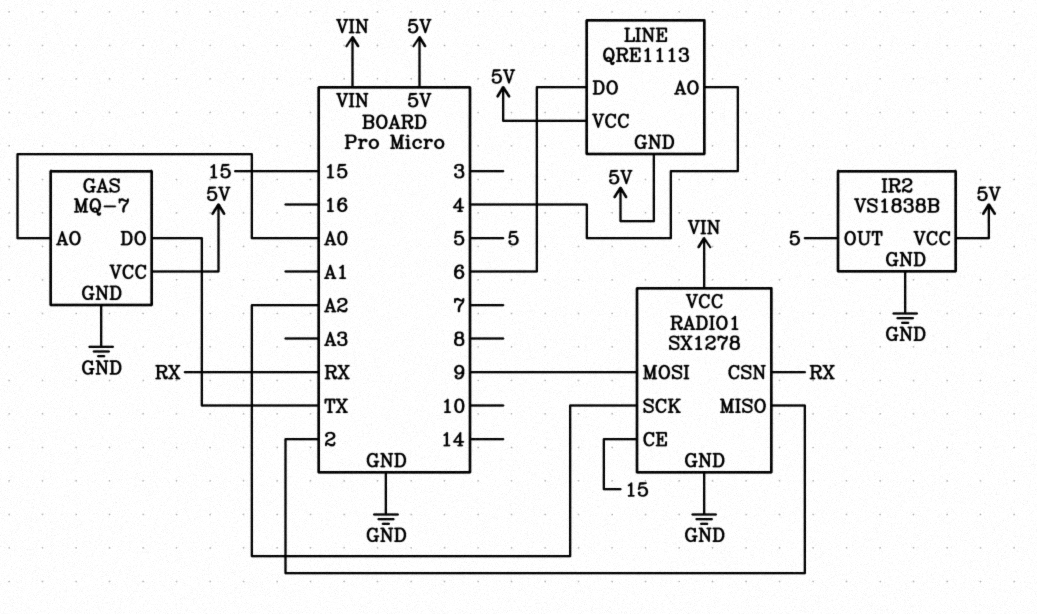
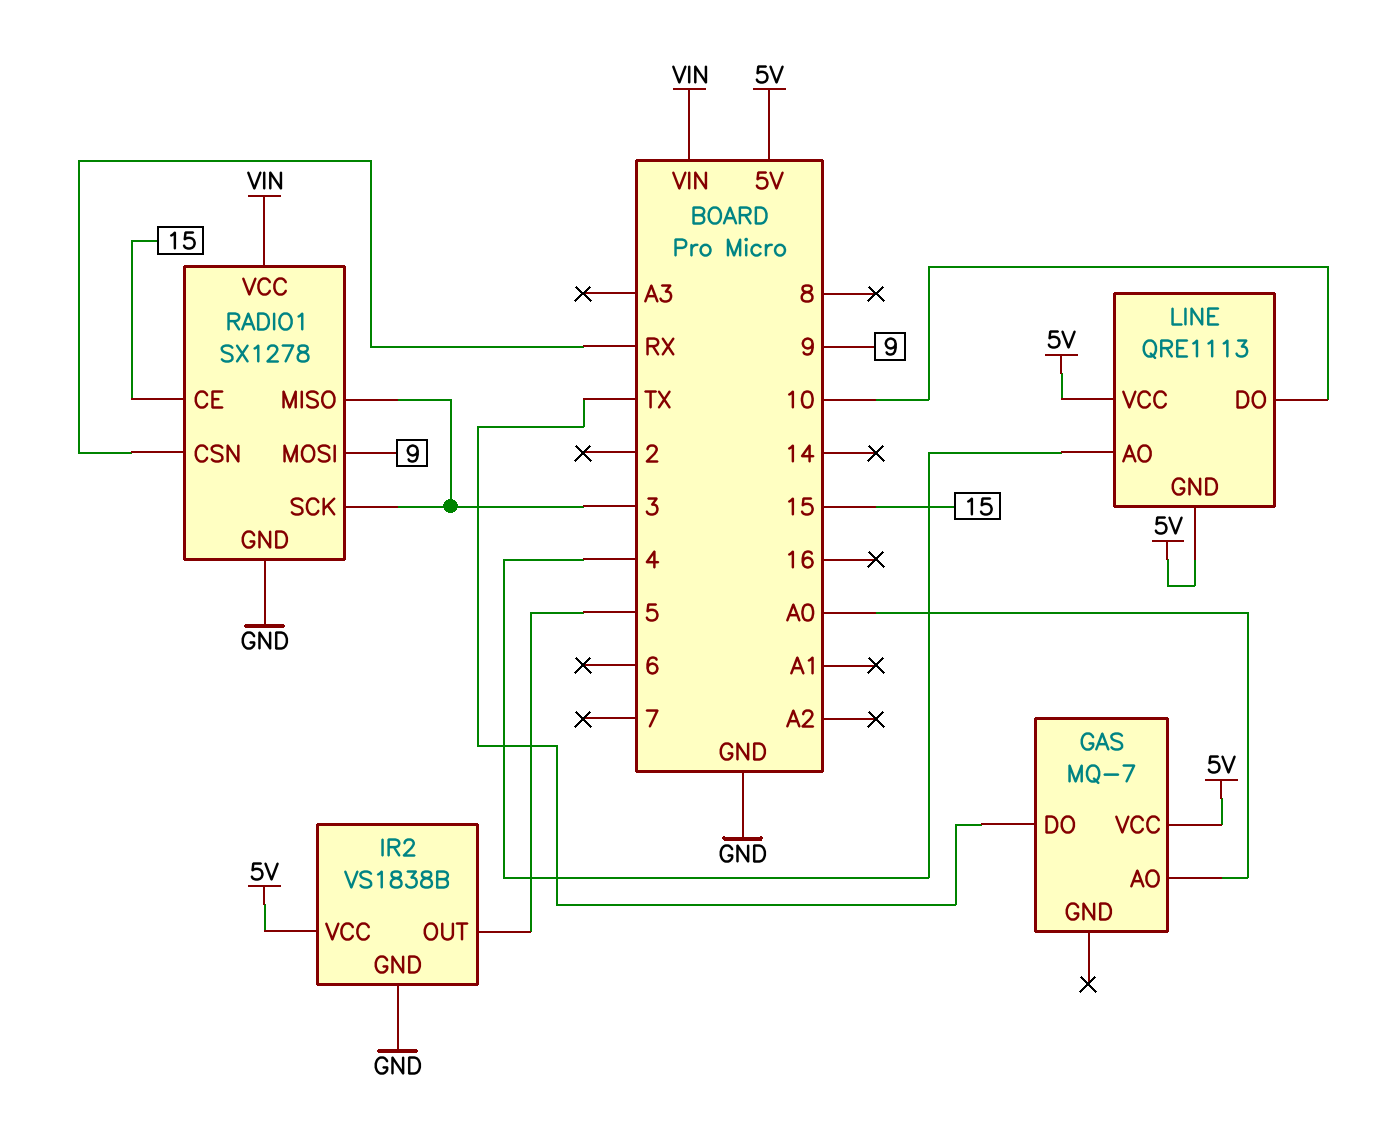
GAS pin GND: GND -> none
LINE pin DO: 6 -> 10
RADIO1 pin MISO: 2 -> 3
RADIO1 pin SCK: A2 -> 3

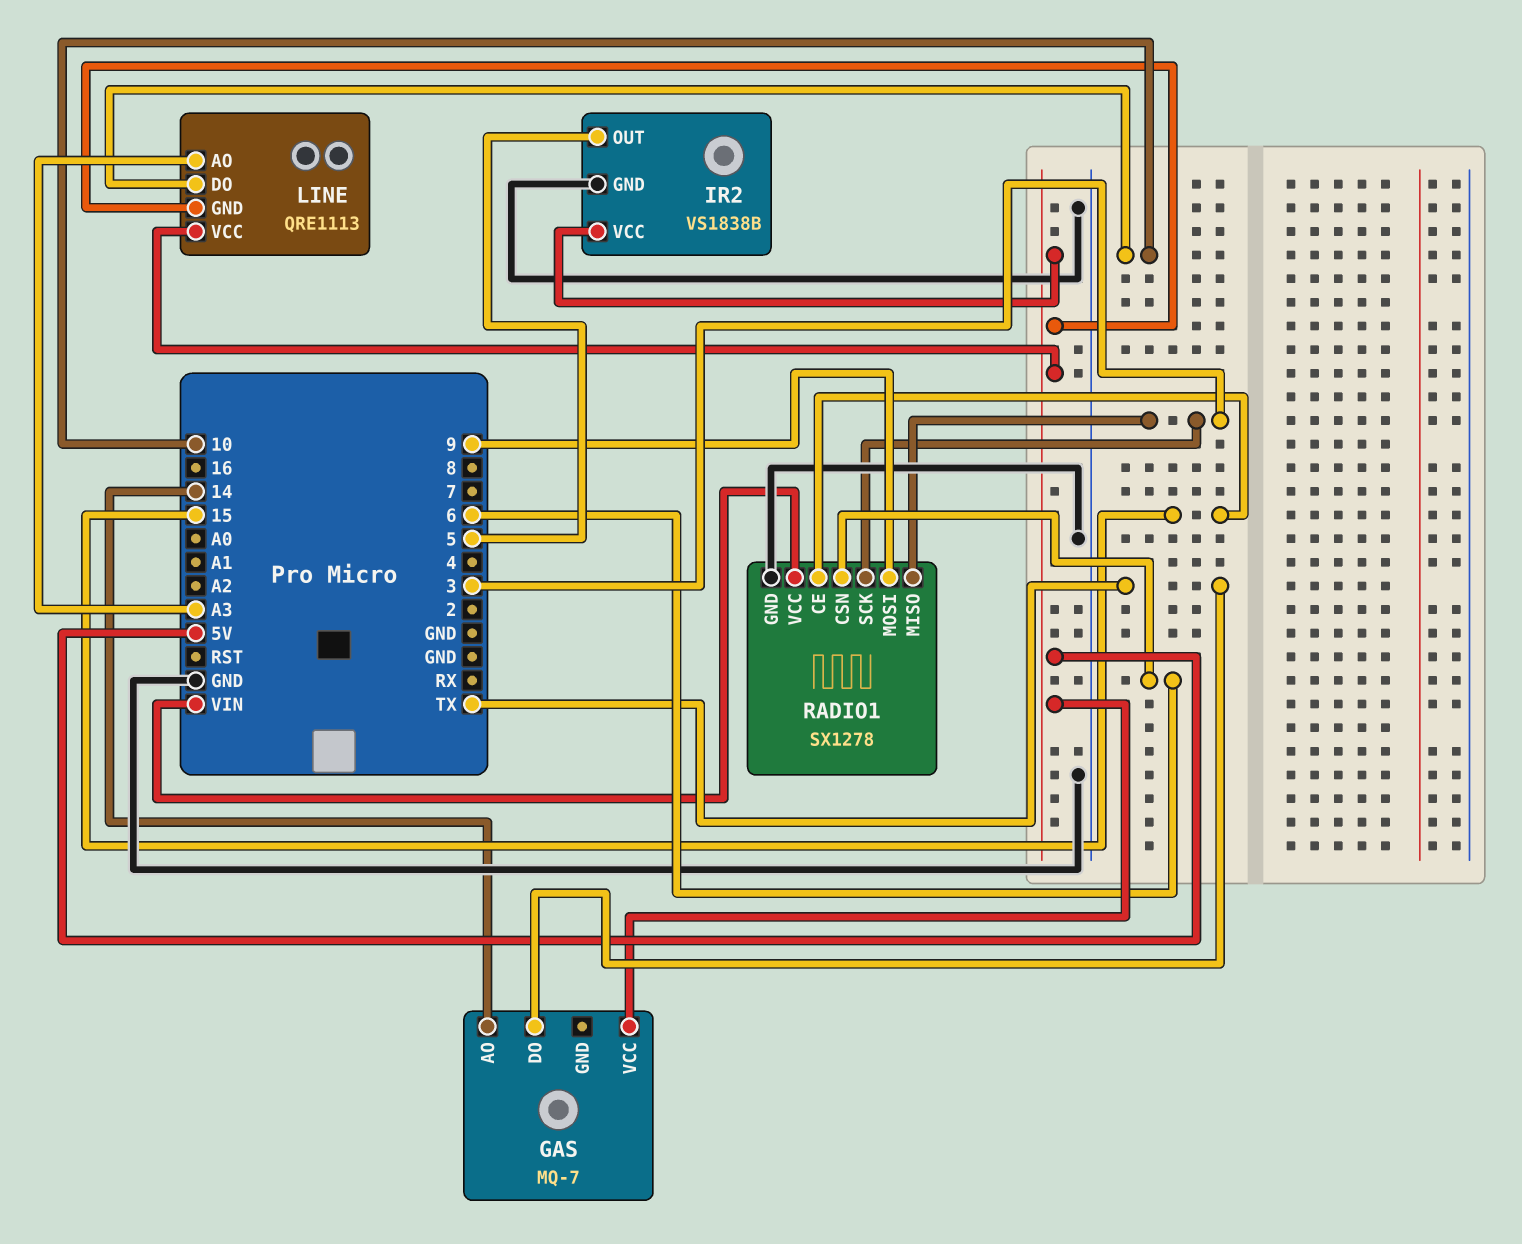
GAS pin AO: A0 -> 14
LINE pin AO: 4 -> A3
RADIO1 pin CSN: RX -> 6

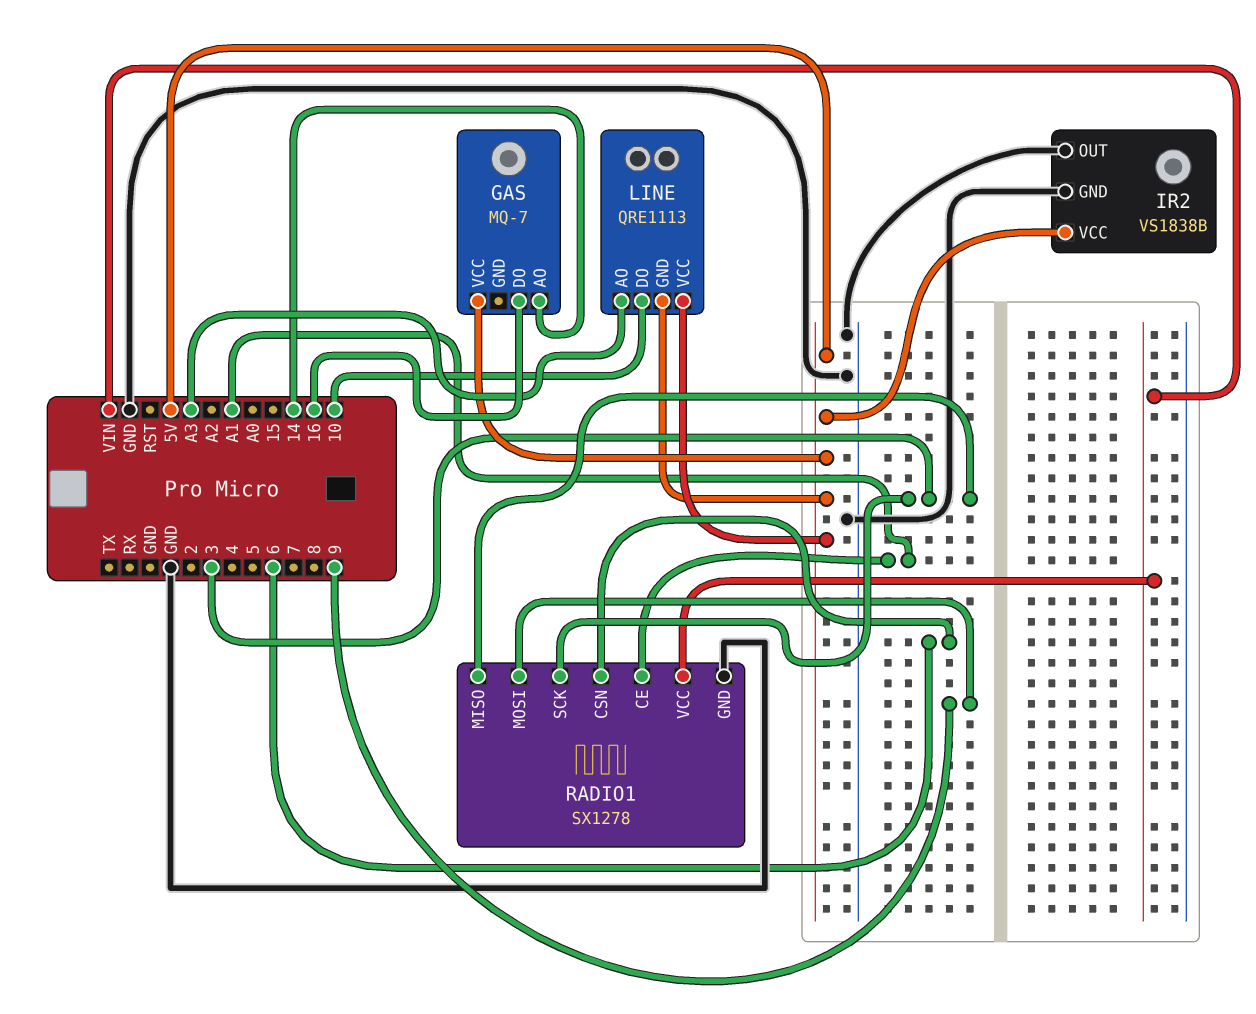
GAS pin DO: TX -> 16
IR2 pin OUT: 5 -> GND
RADIO1 pin CE: 15 -> A1

